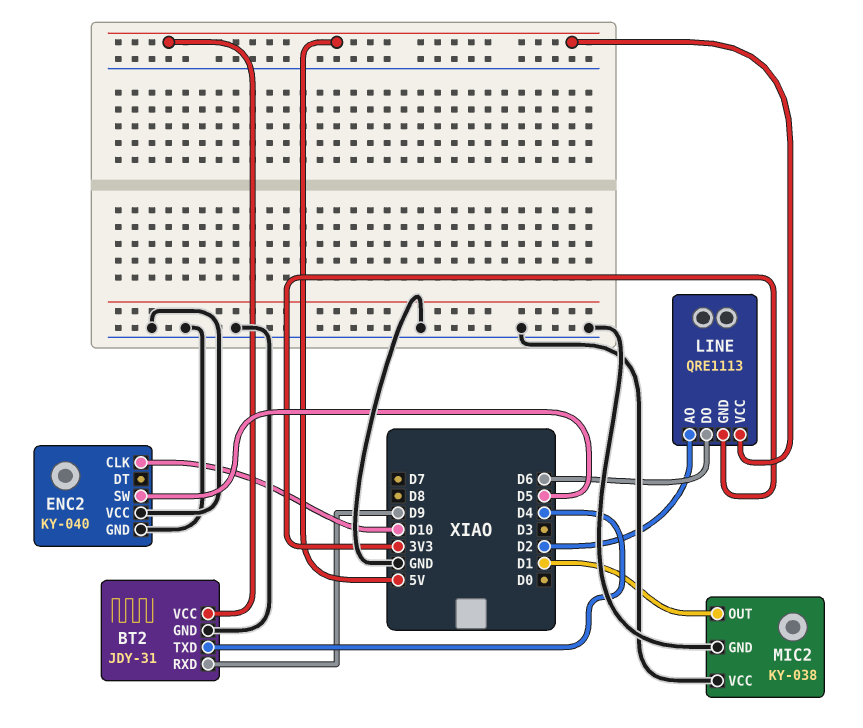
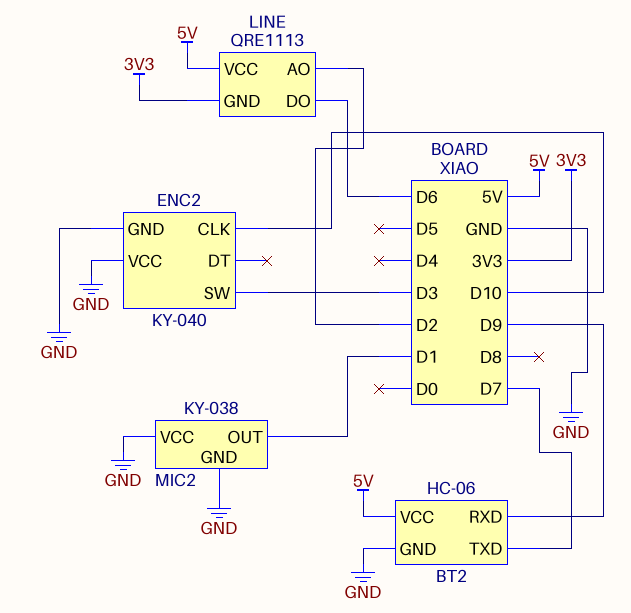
BT2: JDY-31 -> HC-06
BT2 pin TXD: D4 -> D7
ENC2 pin SW: D5 -> D3

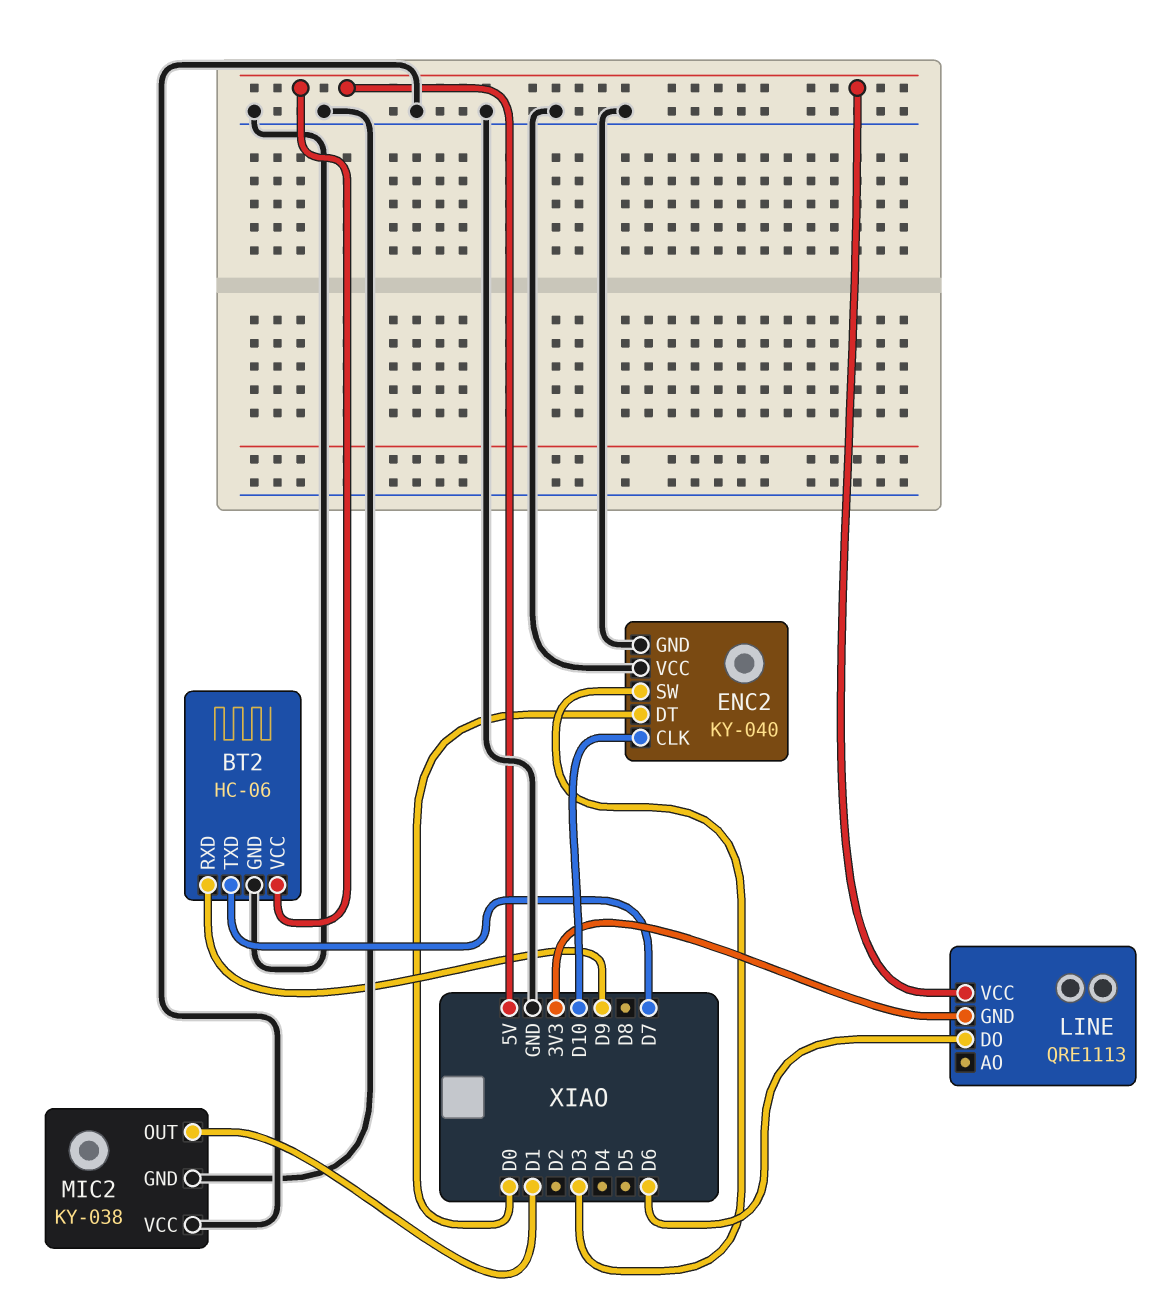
ENC2 pin DT: none -> D0
LINE pin AO: D2 -> none

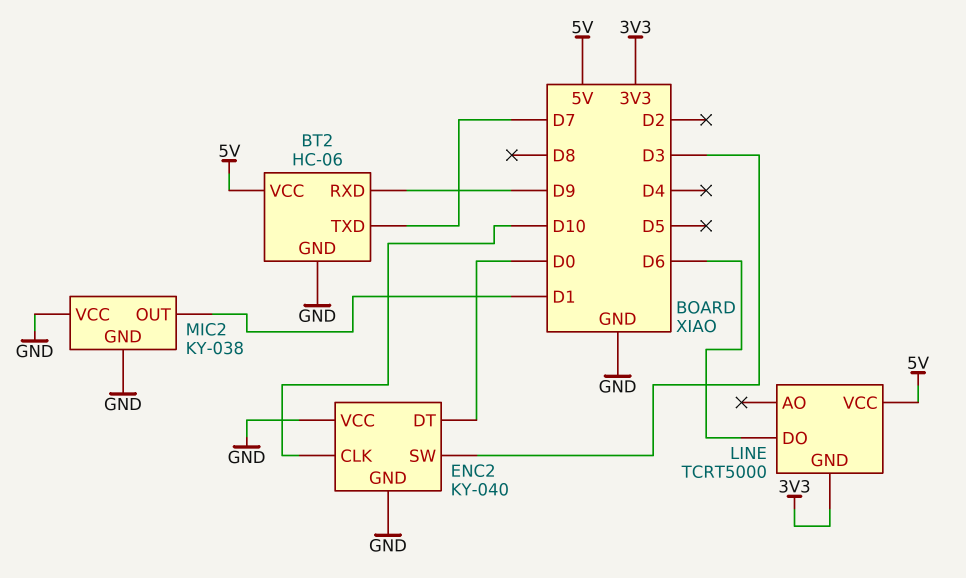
LINE: QRE1113 -> TCRT5000

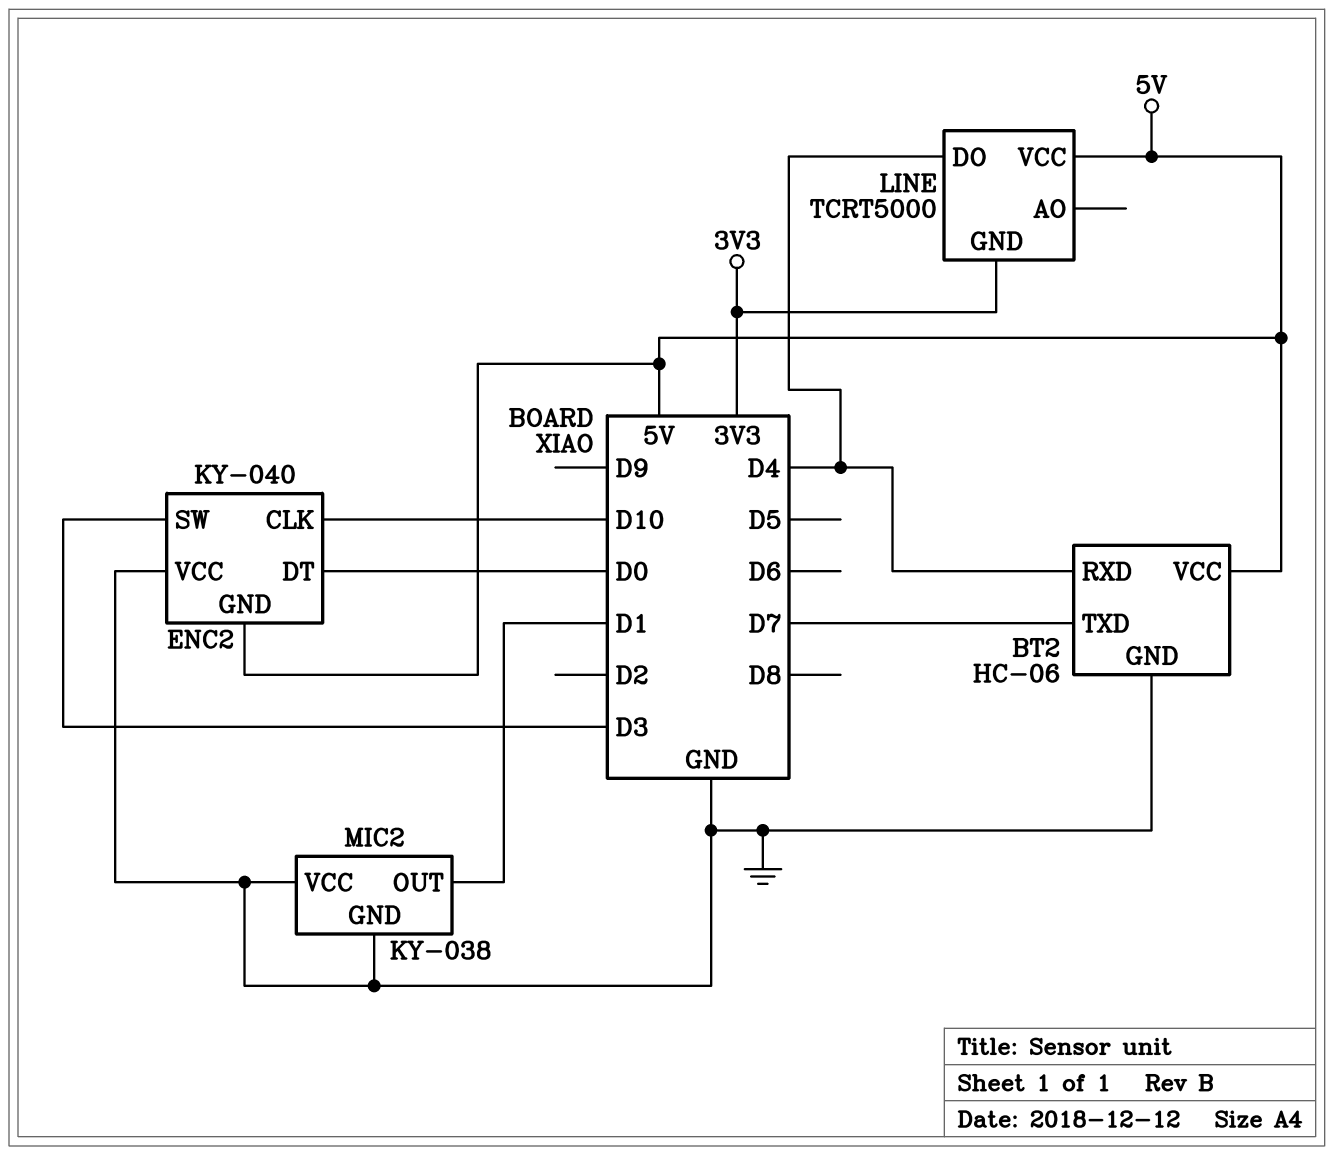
BT2 pin RXD: D9 -> D4
ENC2 pin GND: GND -> 5V
LINE pin DO: D6 -> D4

